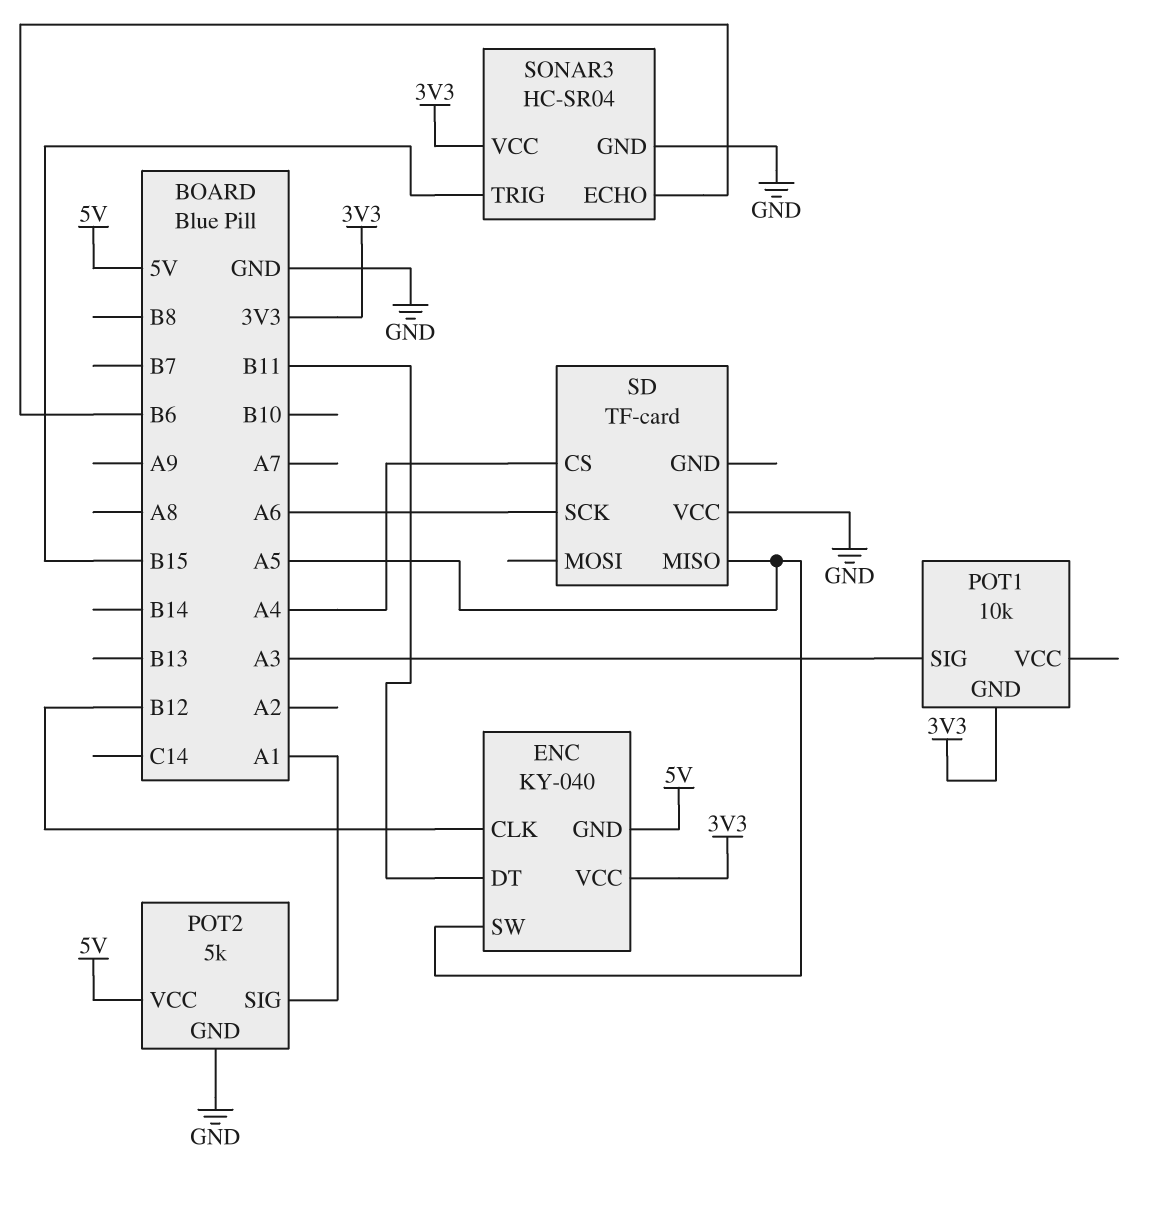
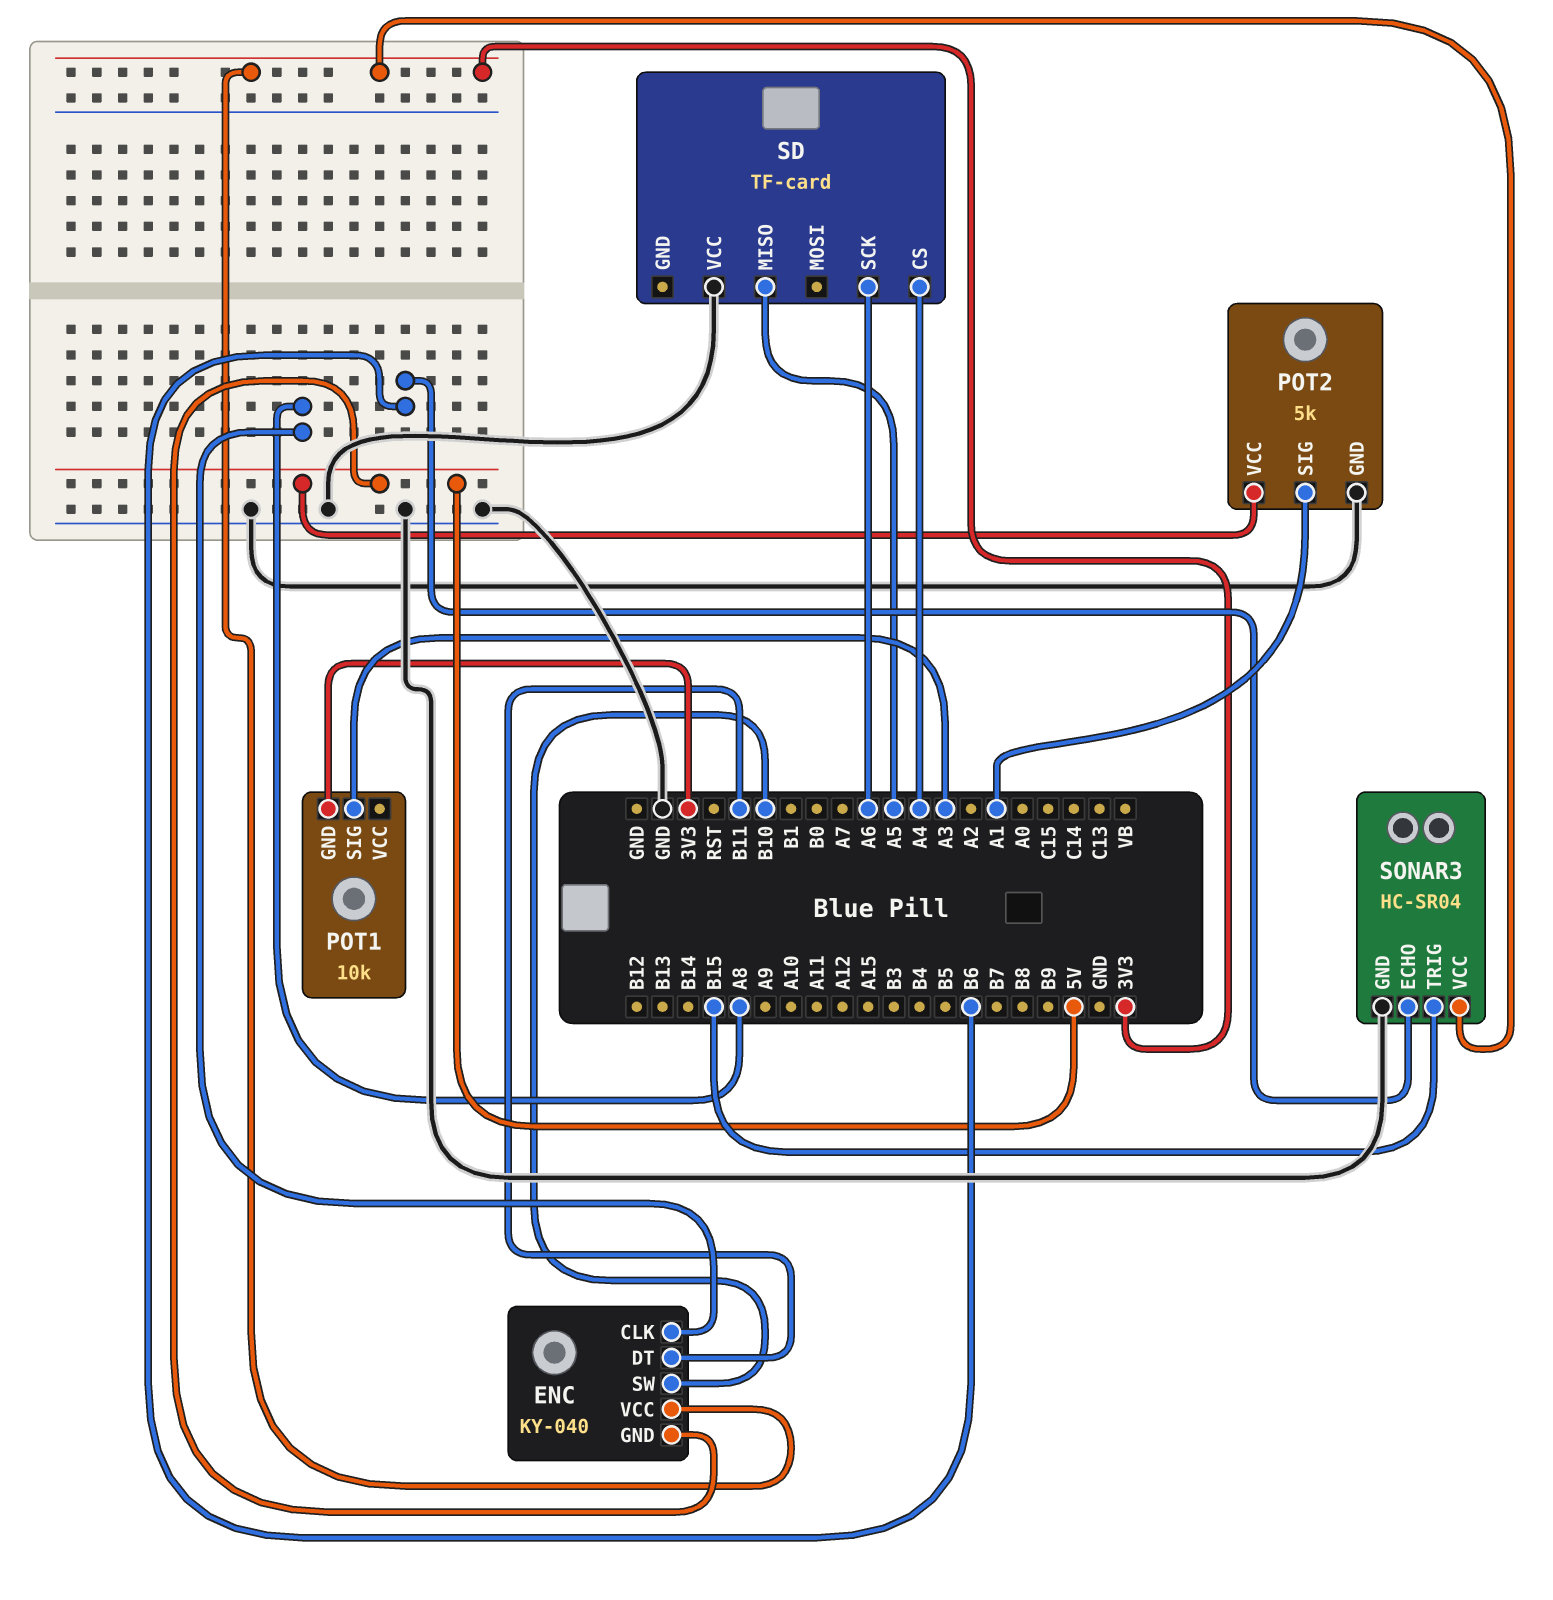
ENC pin CLK: B12 -> A8
ENC pin SW: A5 -> B10

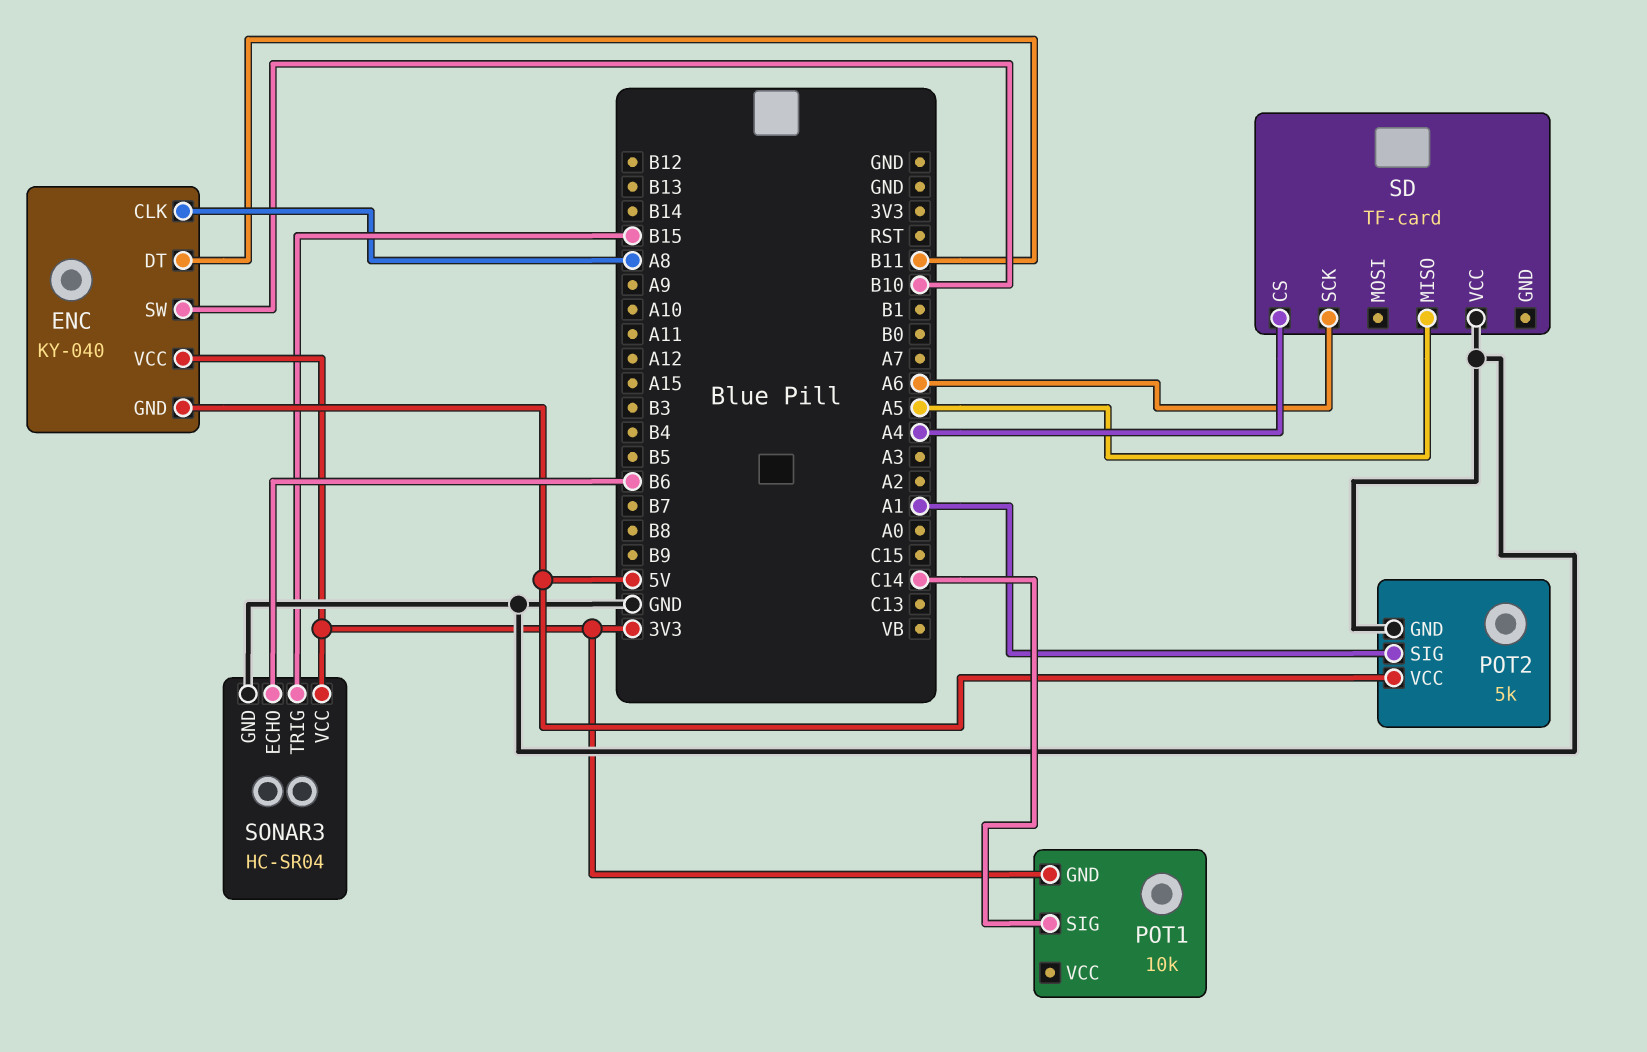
POT1 pin SIG: A3 -> C14

